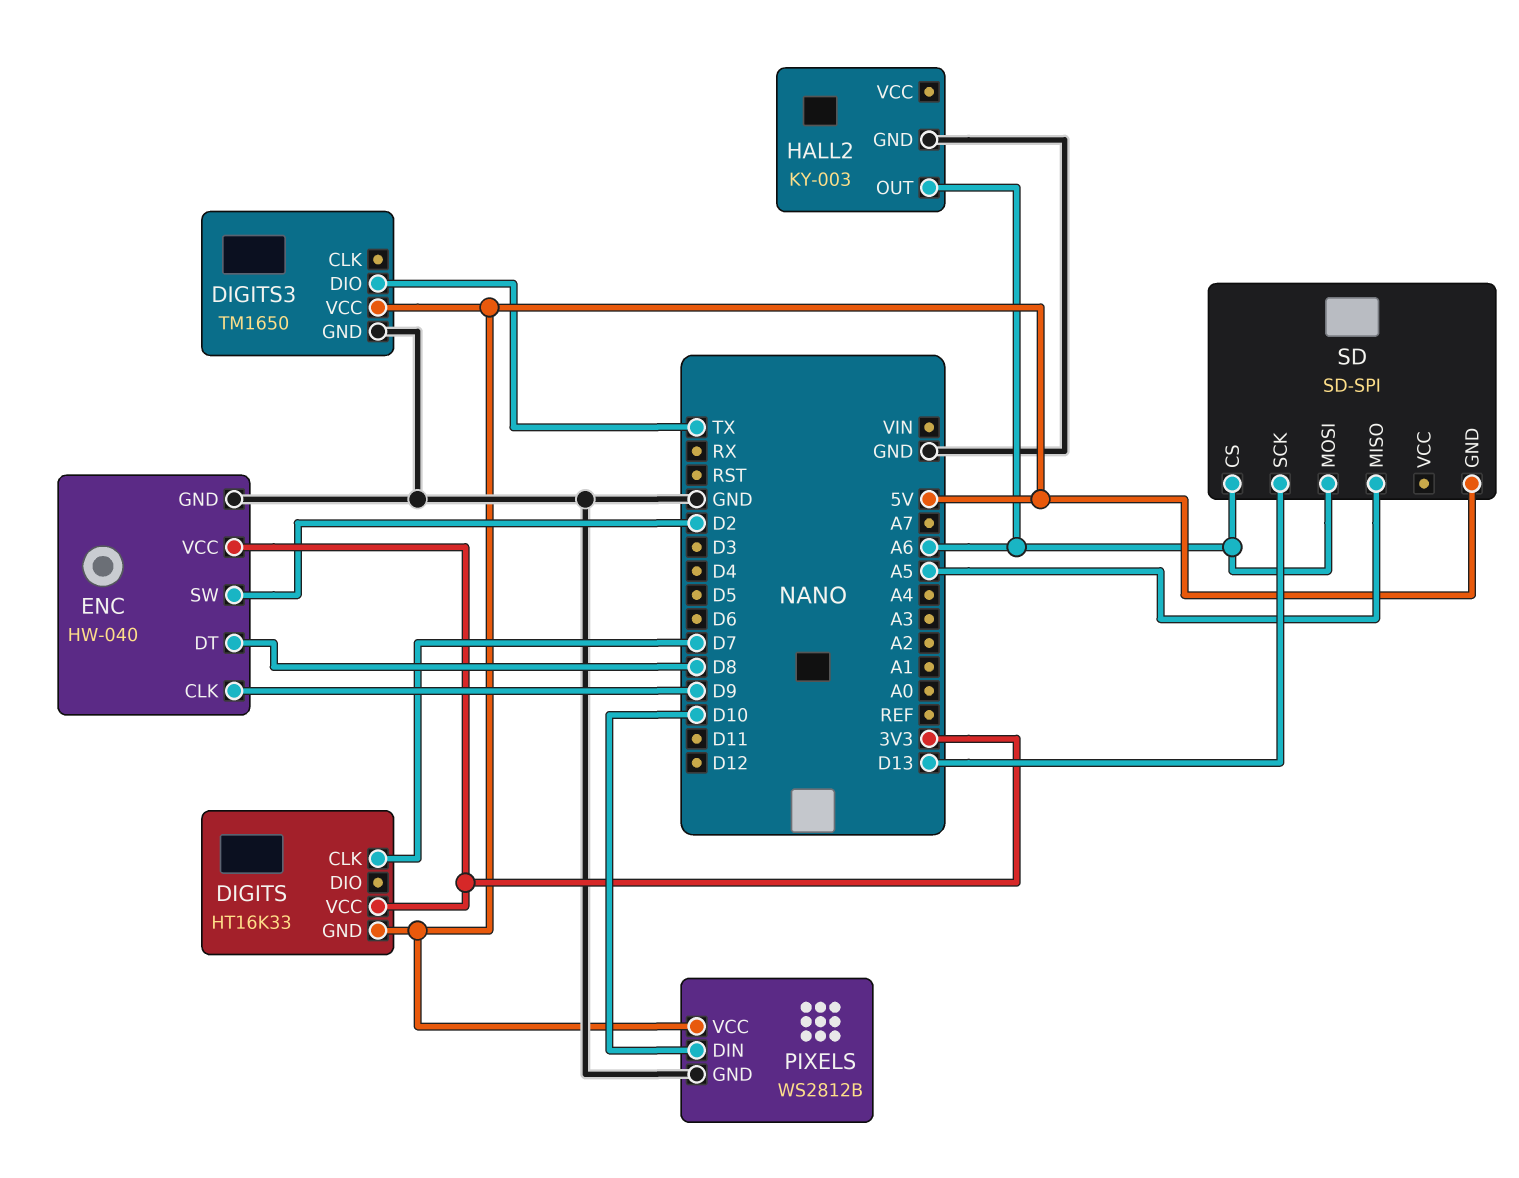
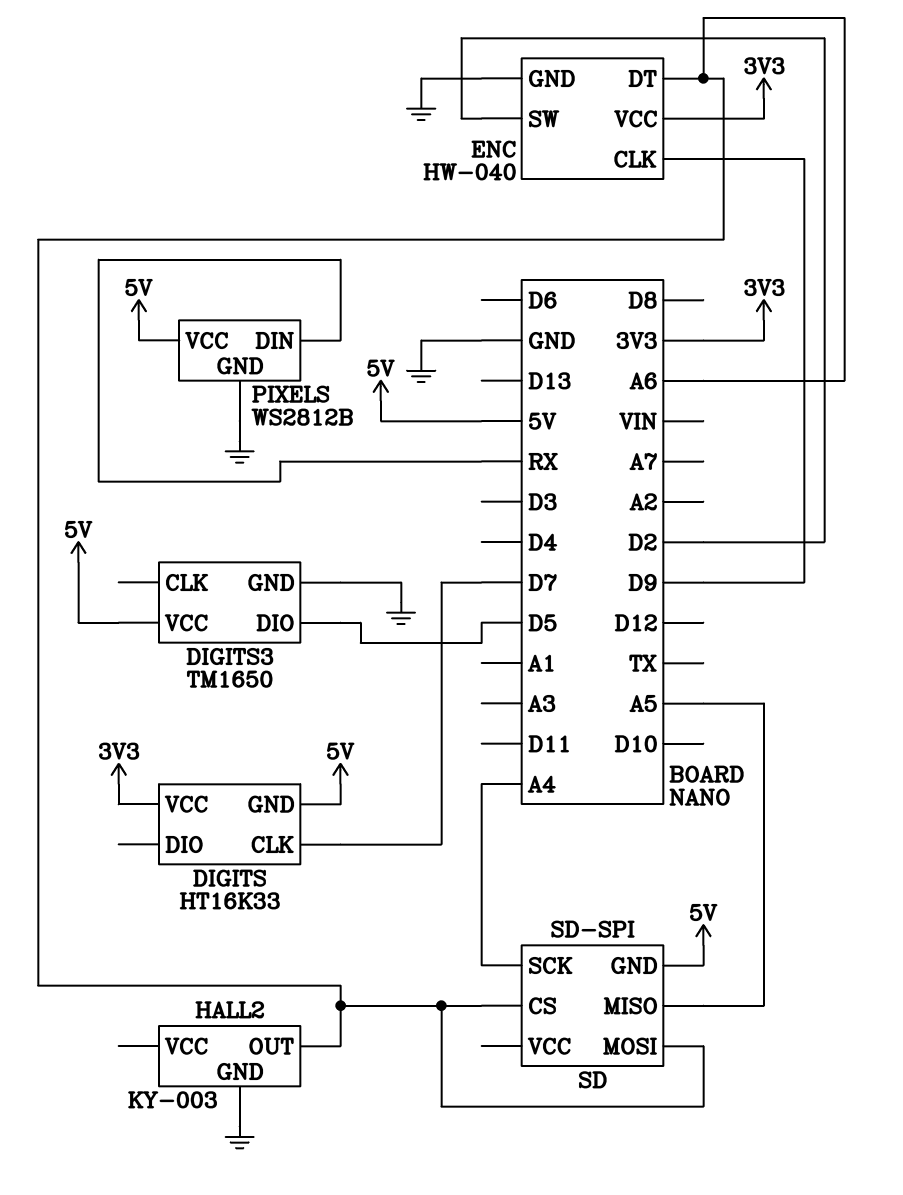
DIGITS3 pin DIO: TX -> D5
ENC pin DT: D8 -> A6
PIXELS pin DIN: D10 -> RX
SD pin SCK: D13 -> A4

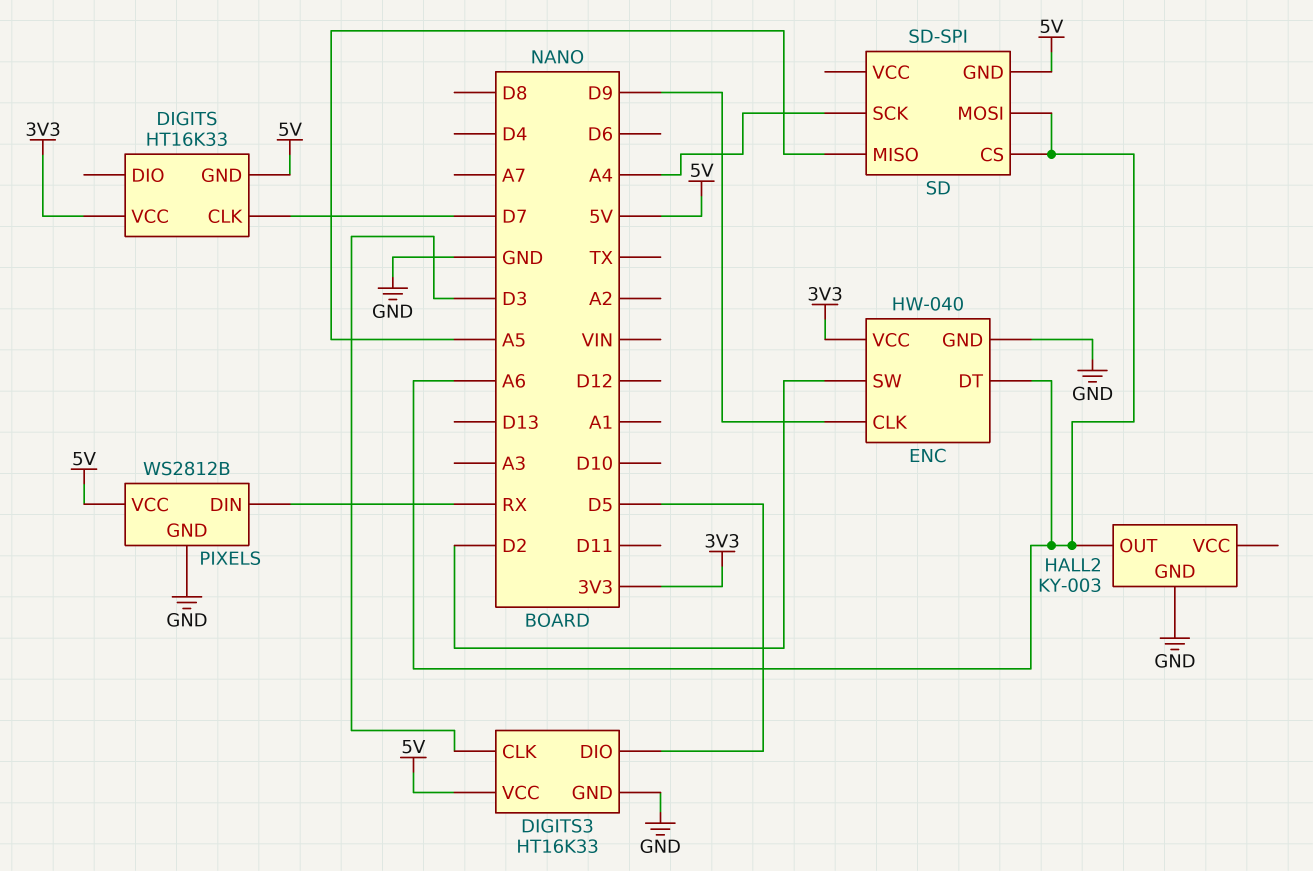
DIGITS3: TM1650 -> HT16K33
DIGITS3 pin CLK: none -> D3

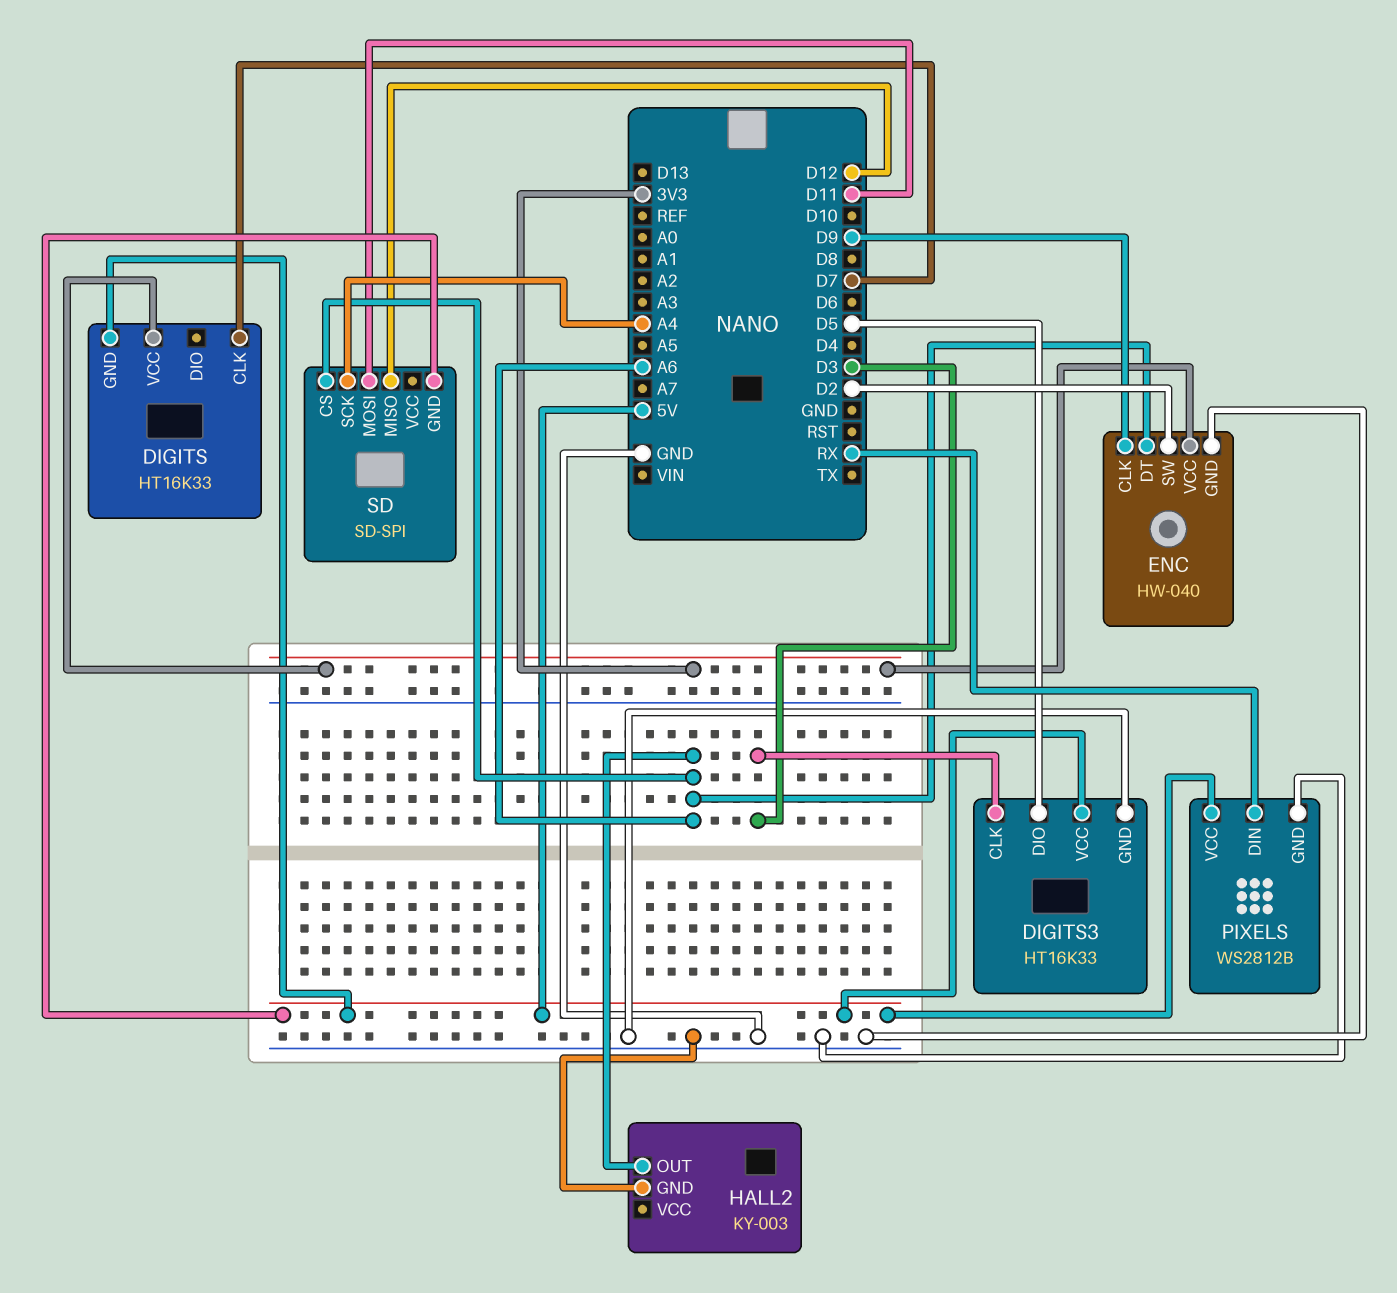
SD pin MISO: A5 -> D12
SD pin MOSI: A6 -> D11

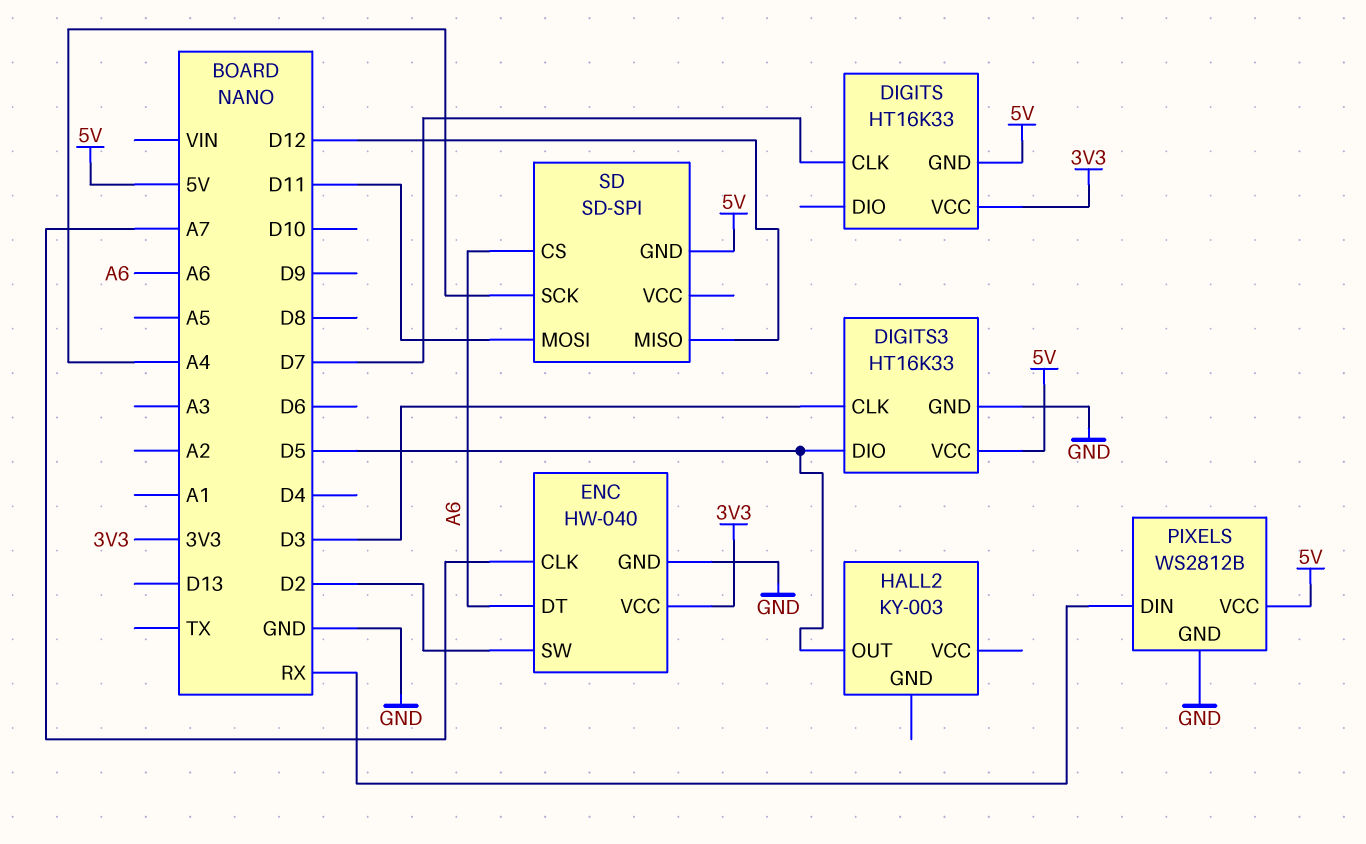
ENC pin CLK: D9 -> A7
HALL2 pin GND: GND -> none
HALL2 pin OUT: A6 -> D5

